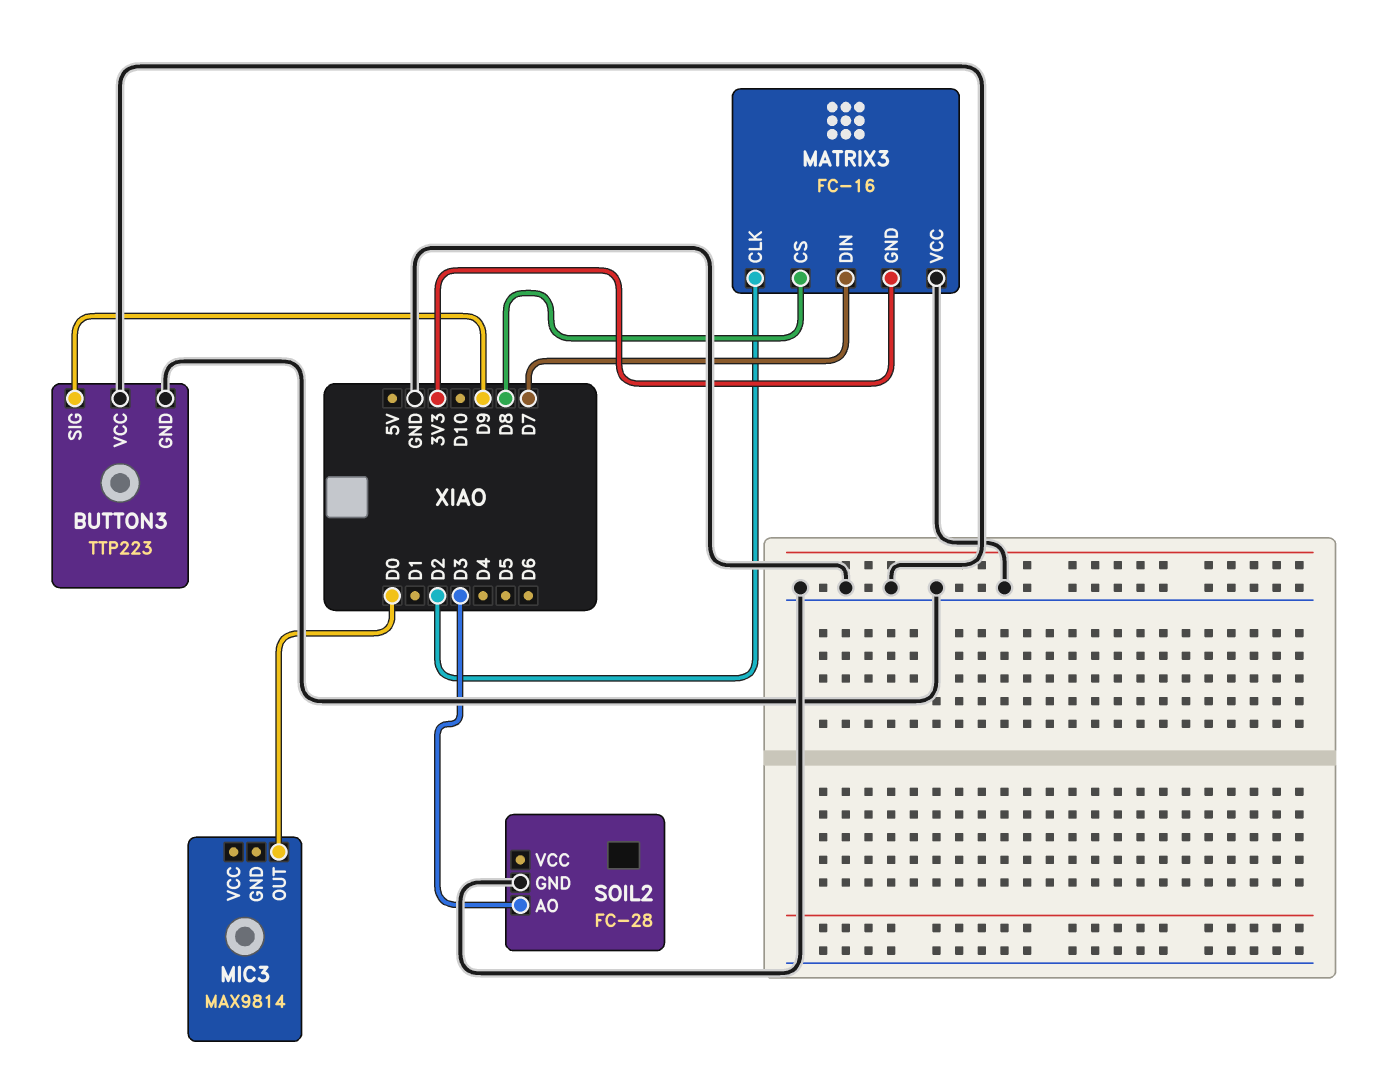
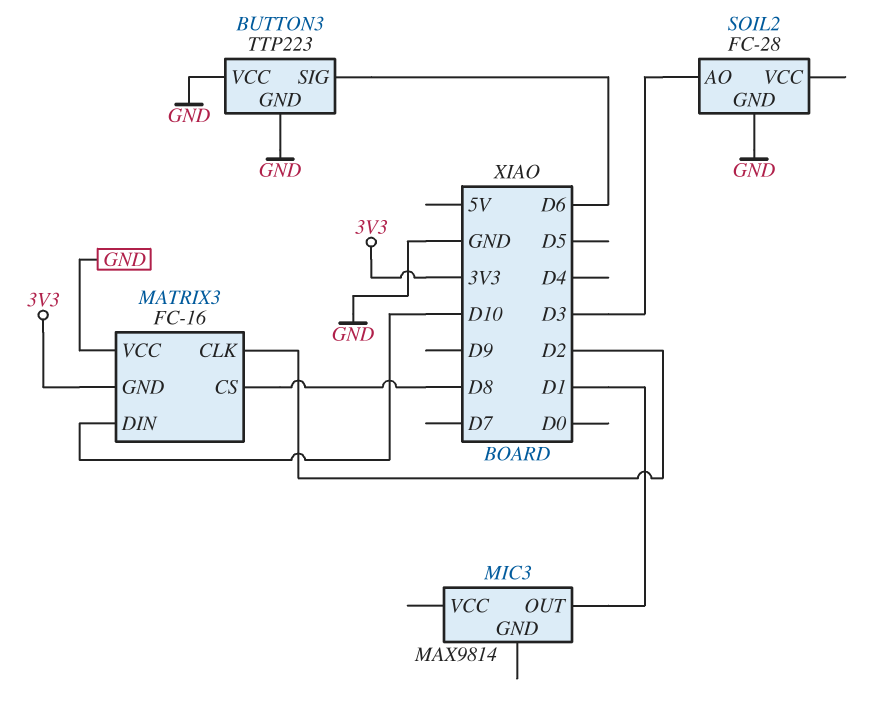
BUTTON3 pin SIG: D9 -> D6
MATRIX3 pin DIN: D7 -> D10
MIC3 pin OUT: D0 -> D1

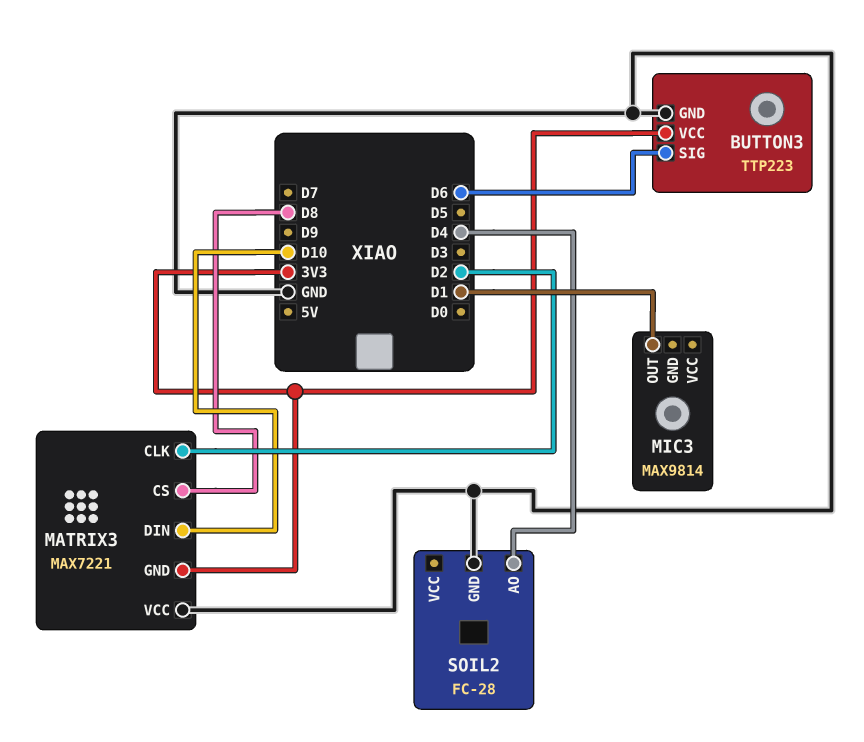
BUTTON3 pin VCC: GND -> 3V3
MATRIX3: FC-16 -> MAX7221
SOIL2 pin AO: D3 -> D4

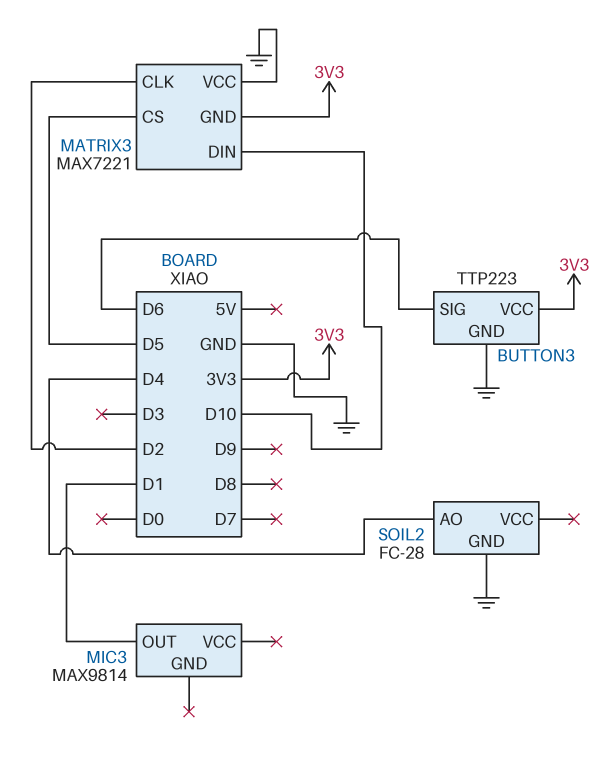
MATRIX3 pin CS: D8 -> D5

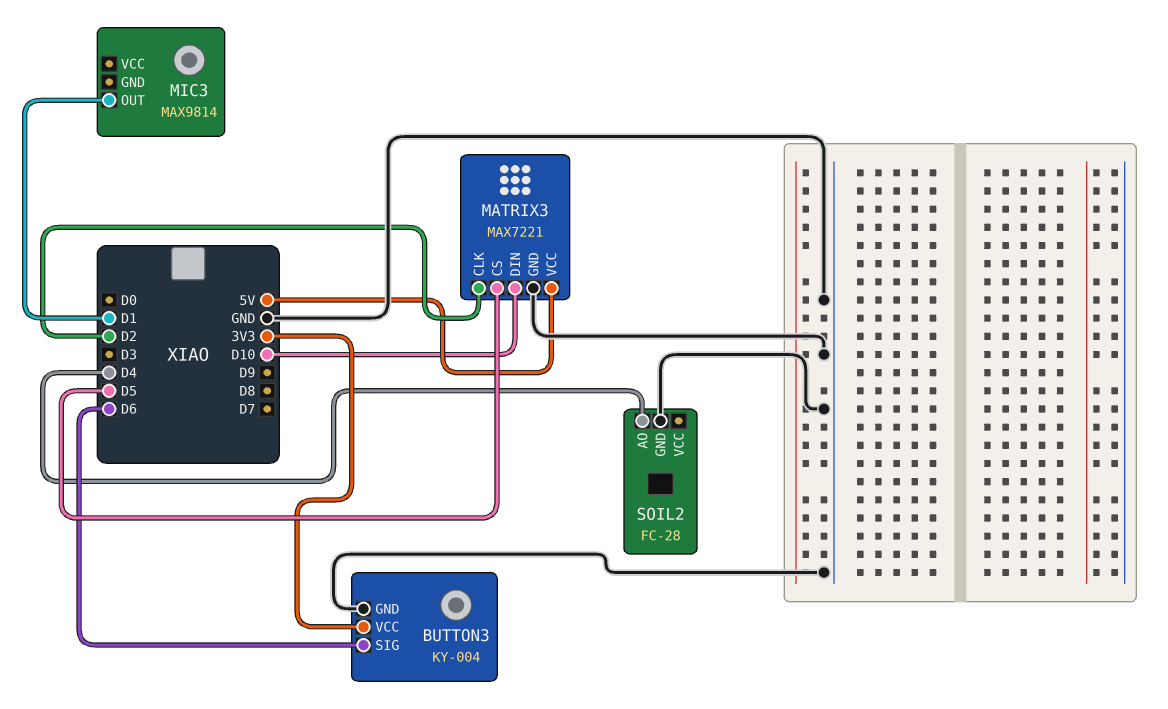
BUTTON3: TTP223 -> KY-004
MATRIX3 pin GND: 3V3 -> GND
MATRIX3 pin VCC: GND -> 5V

